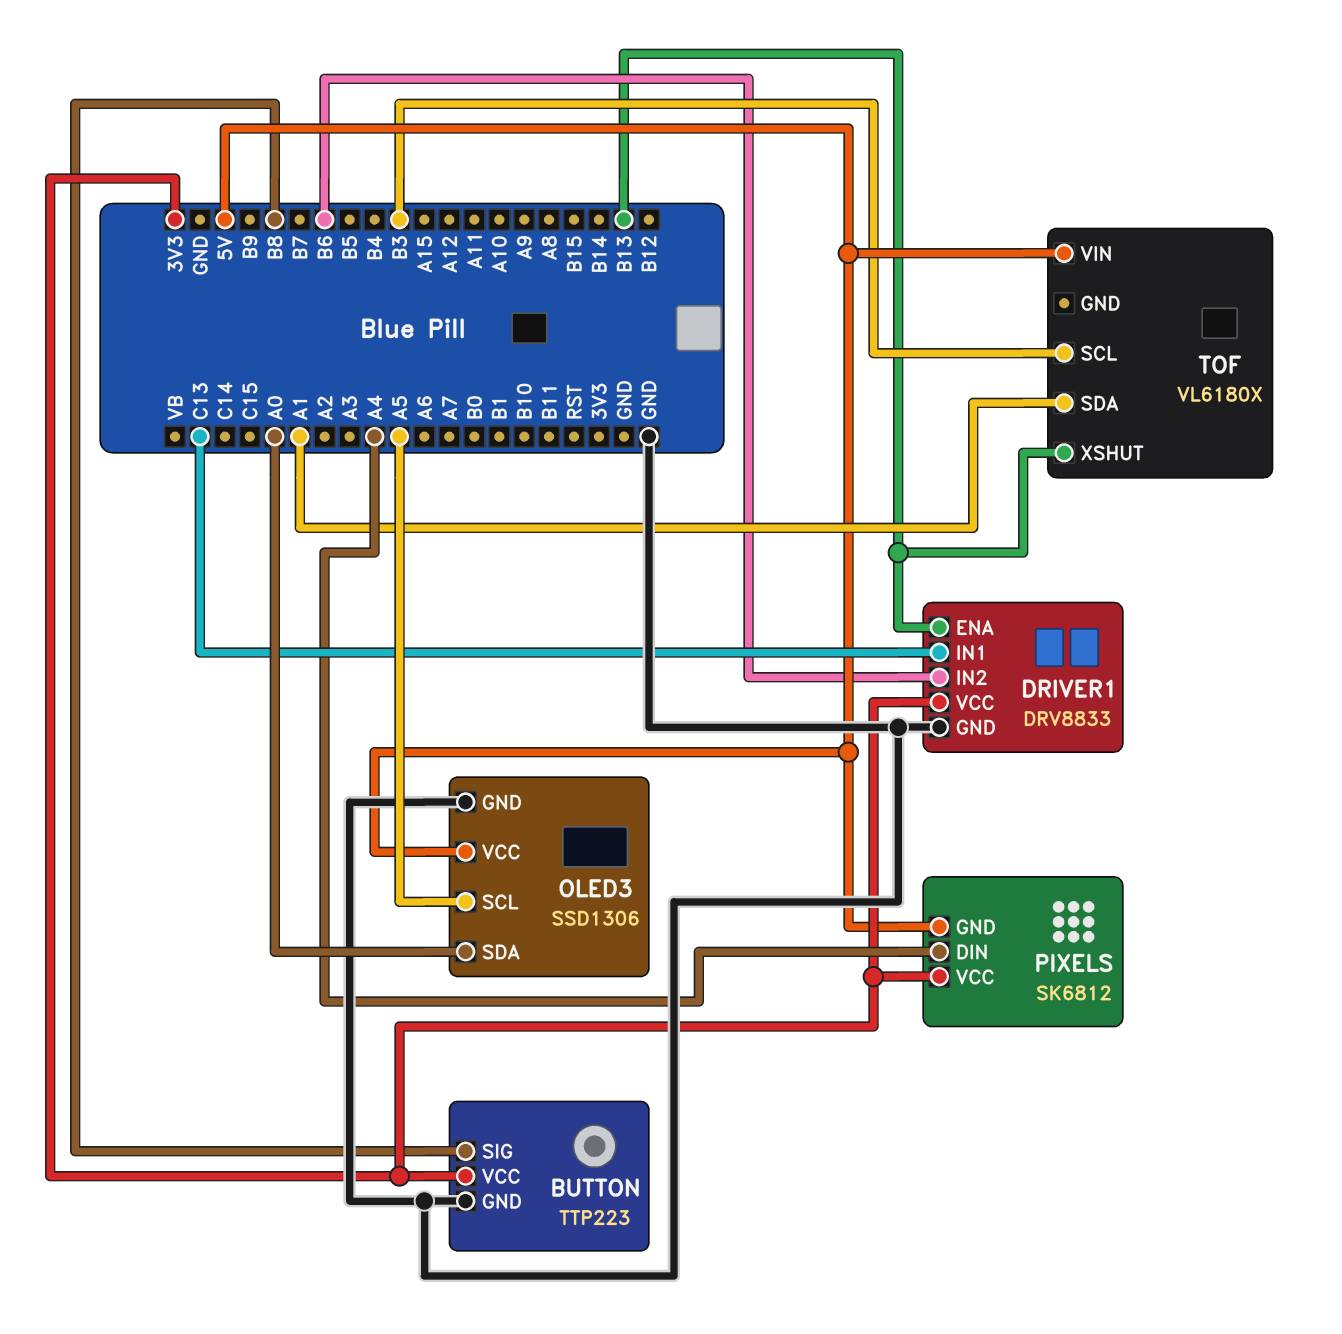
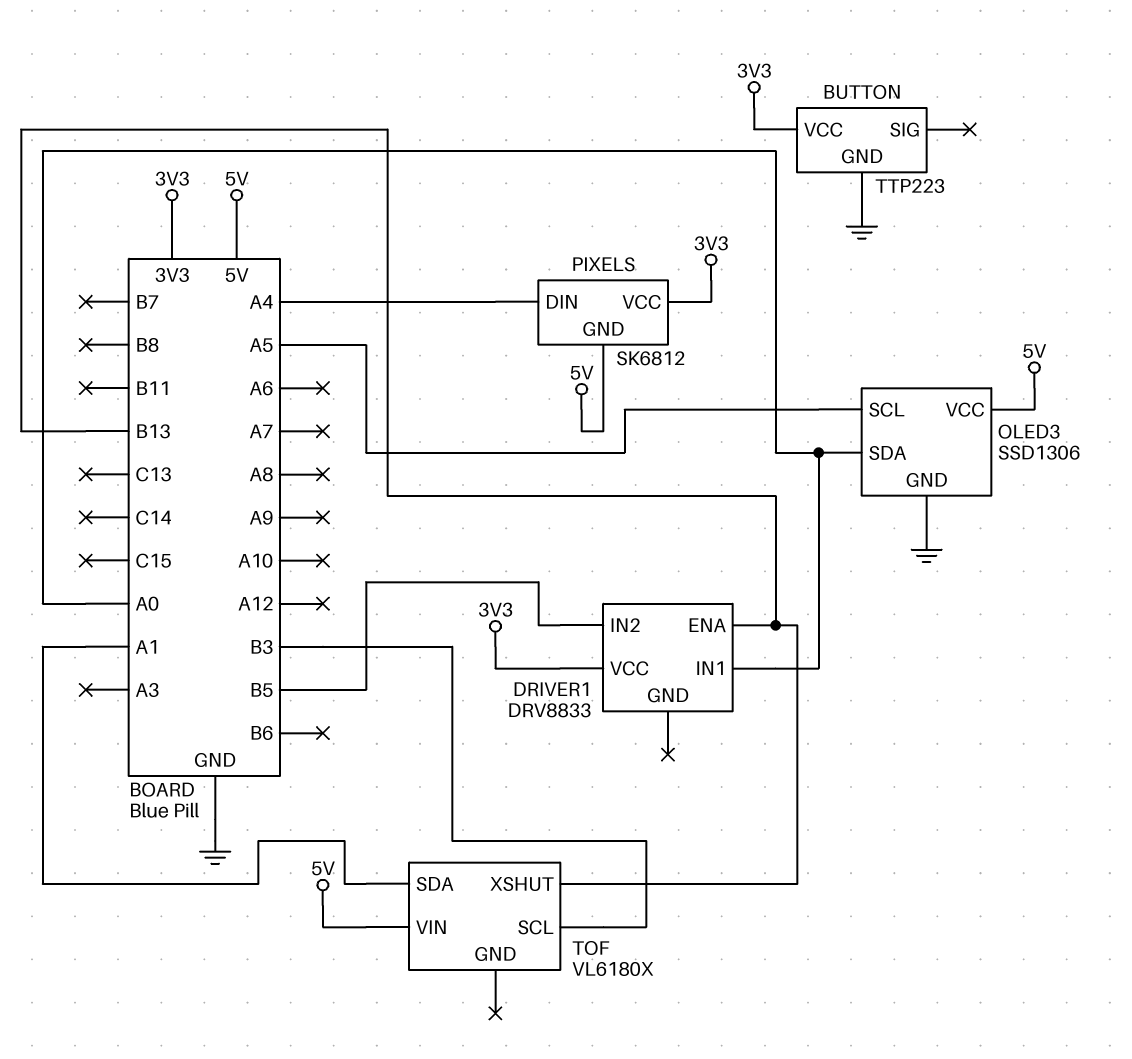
BUTTON pin SIG: B8 -> none
DRIVER1 pin GND: GND -> none
DRIVER1 pin IN1: C13 -> A0
DRIVER1 pin IN2: B6 -> B5

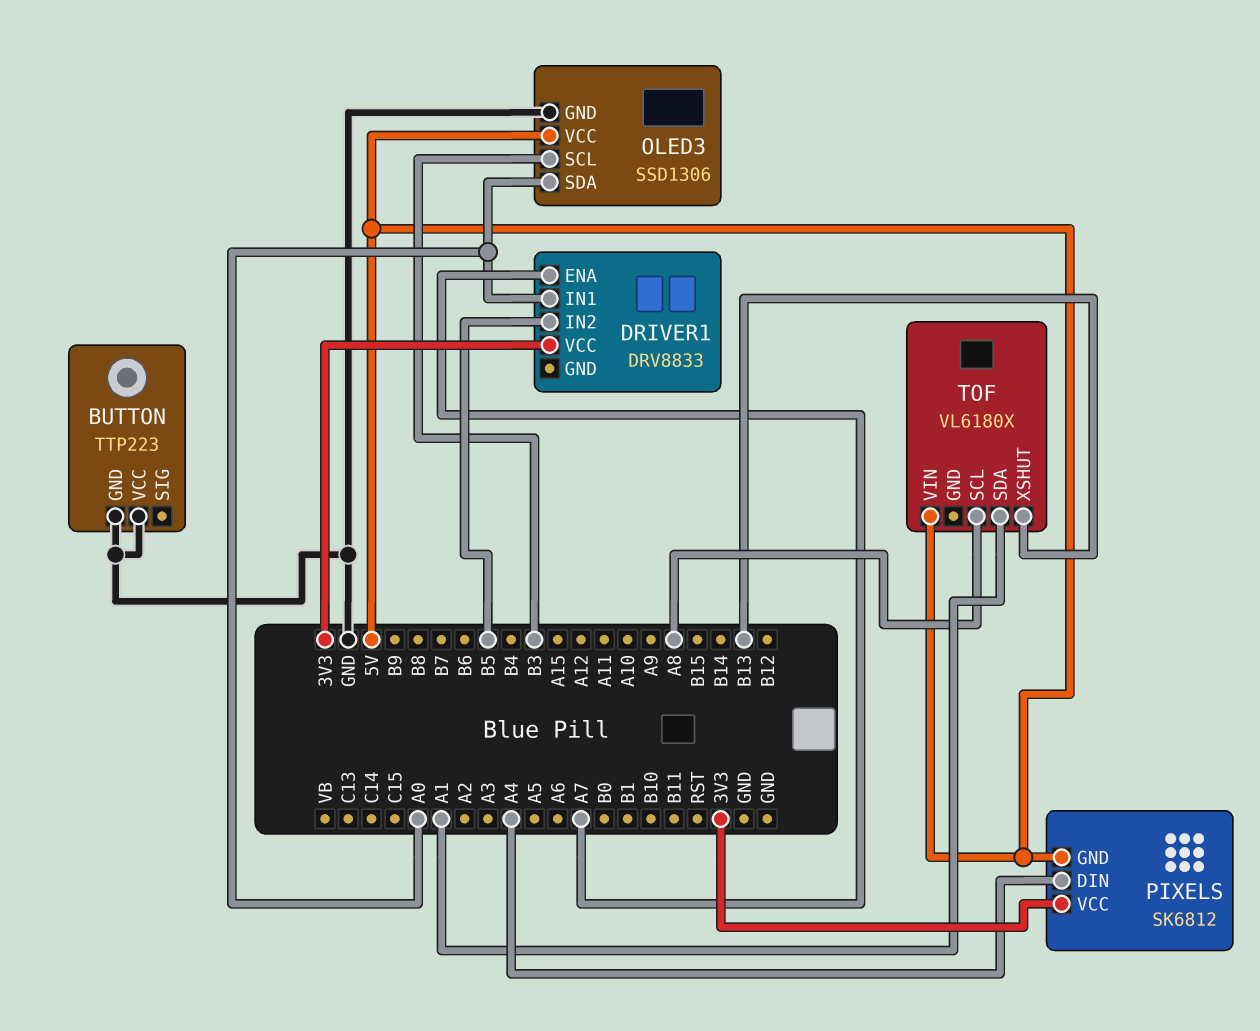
BUTTON pin VCC: 3V3 -> GND
DRIVER1 pin ENA: B13 -> A7
OLED3 pin SCL: A5 -> B3
TOF pin SCL: B3 -> A8

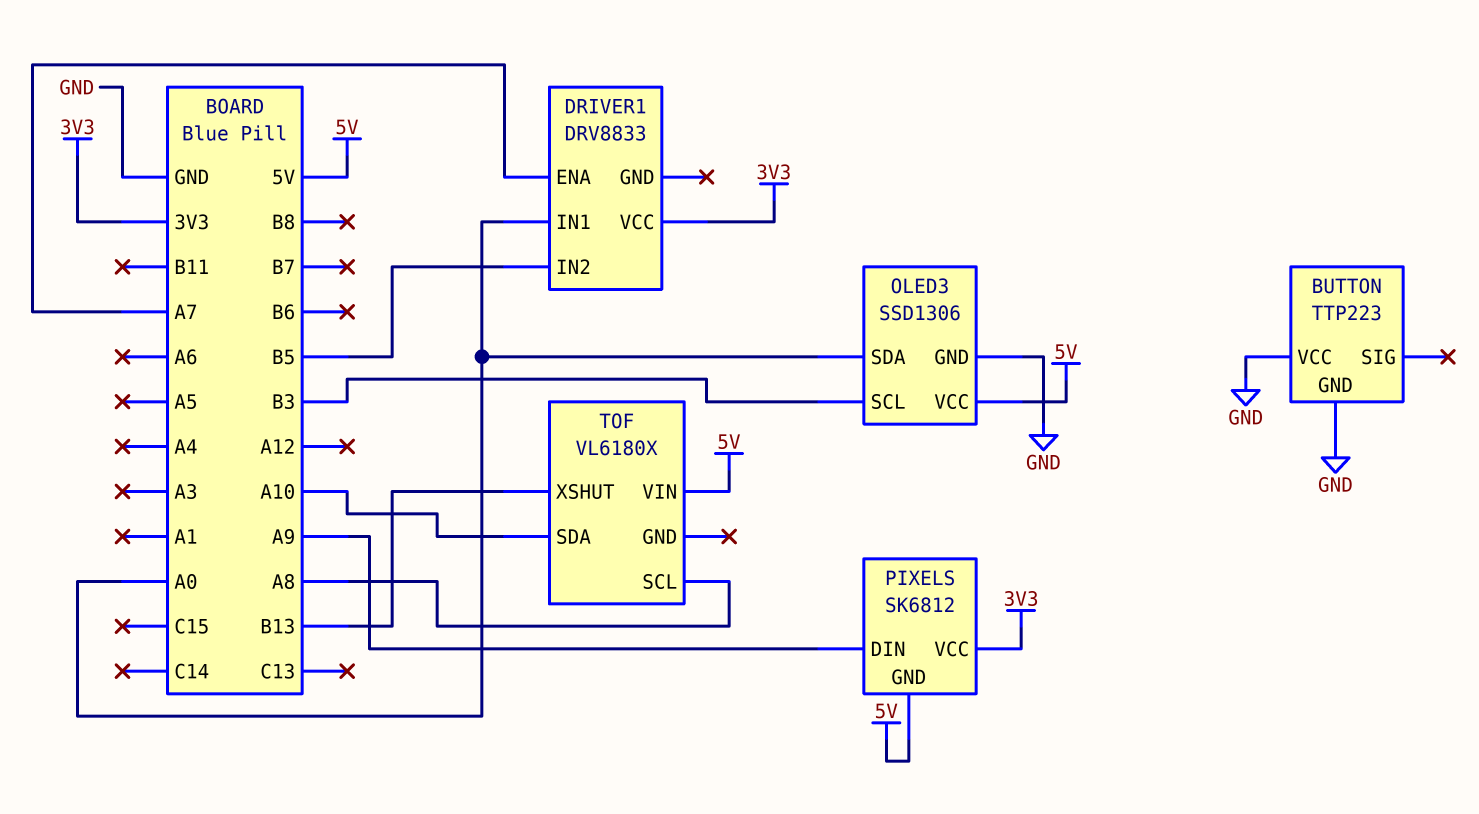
PIXELS pin DIN: A4 -> A9
TOF pin SDA: A1 -> A10

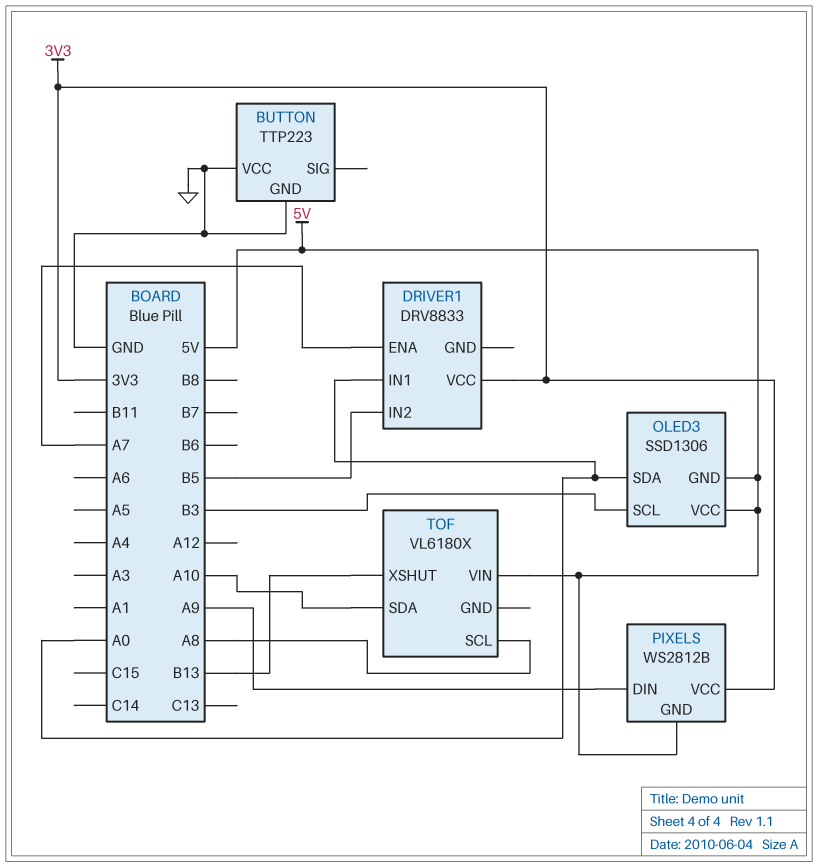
OLED3 pin GND: GND -> 5V
PIXELS: SK6812 -> WS2812B

